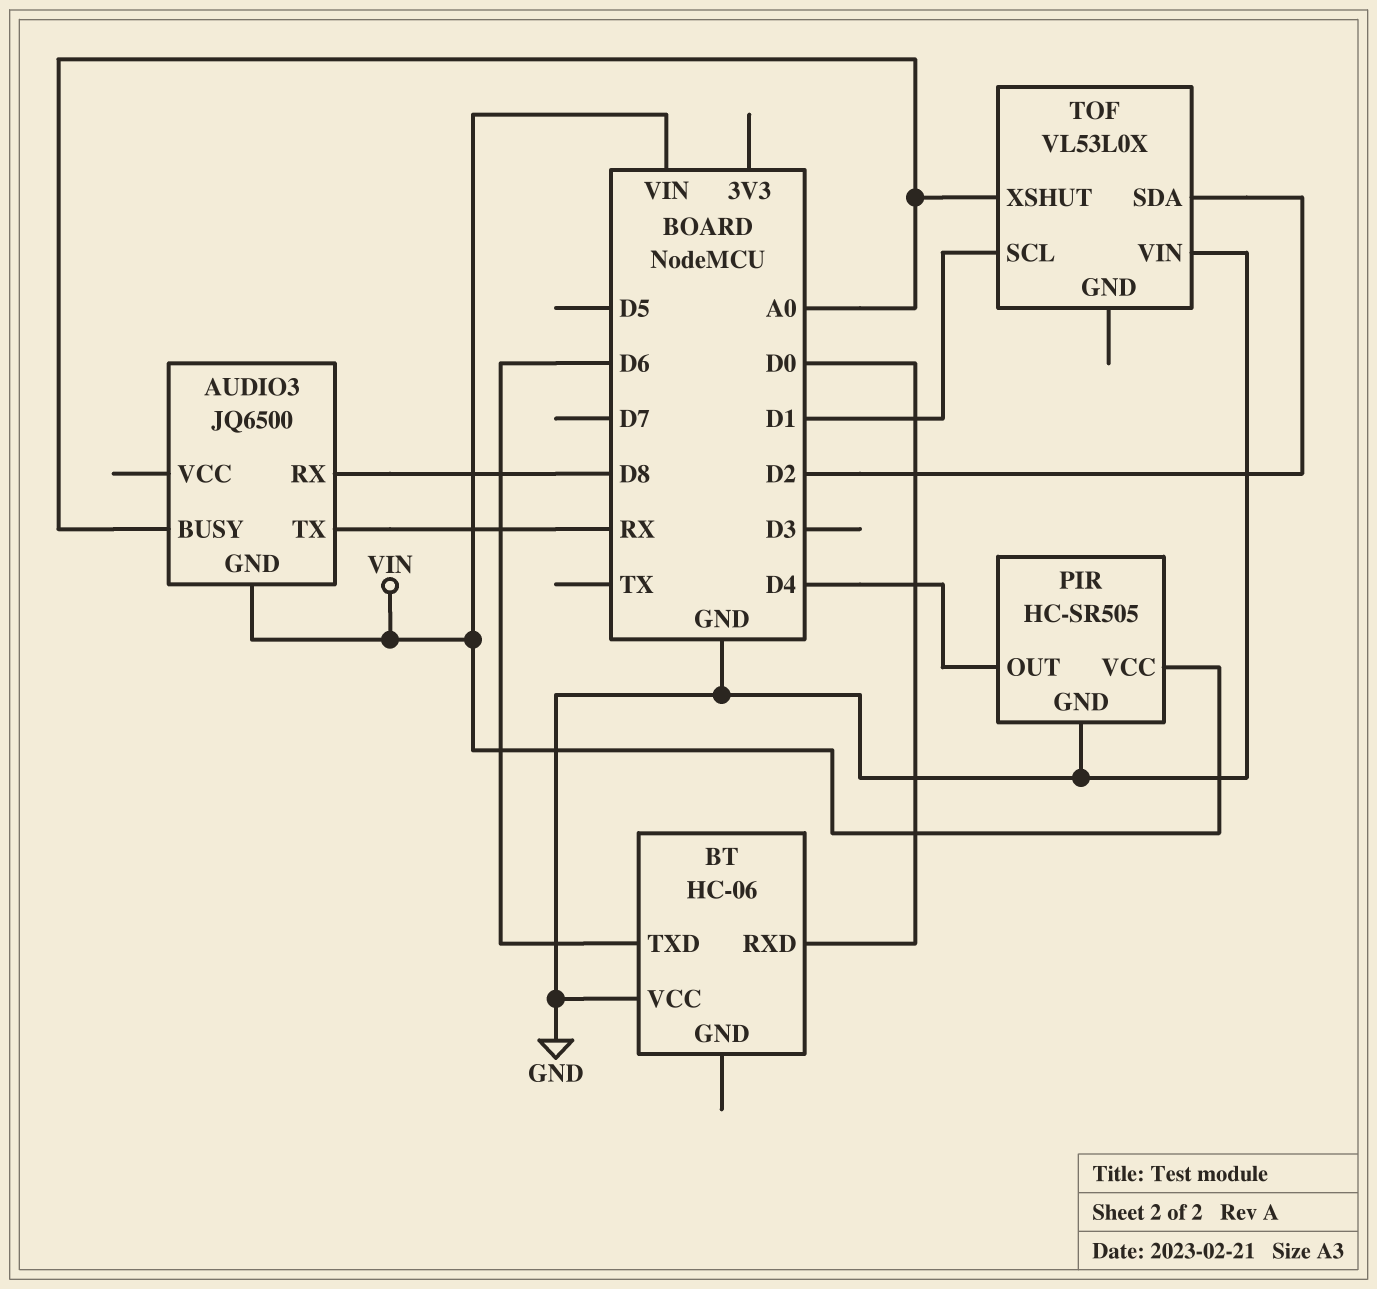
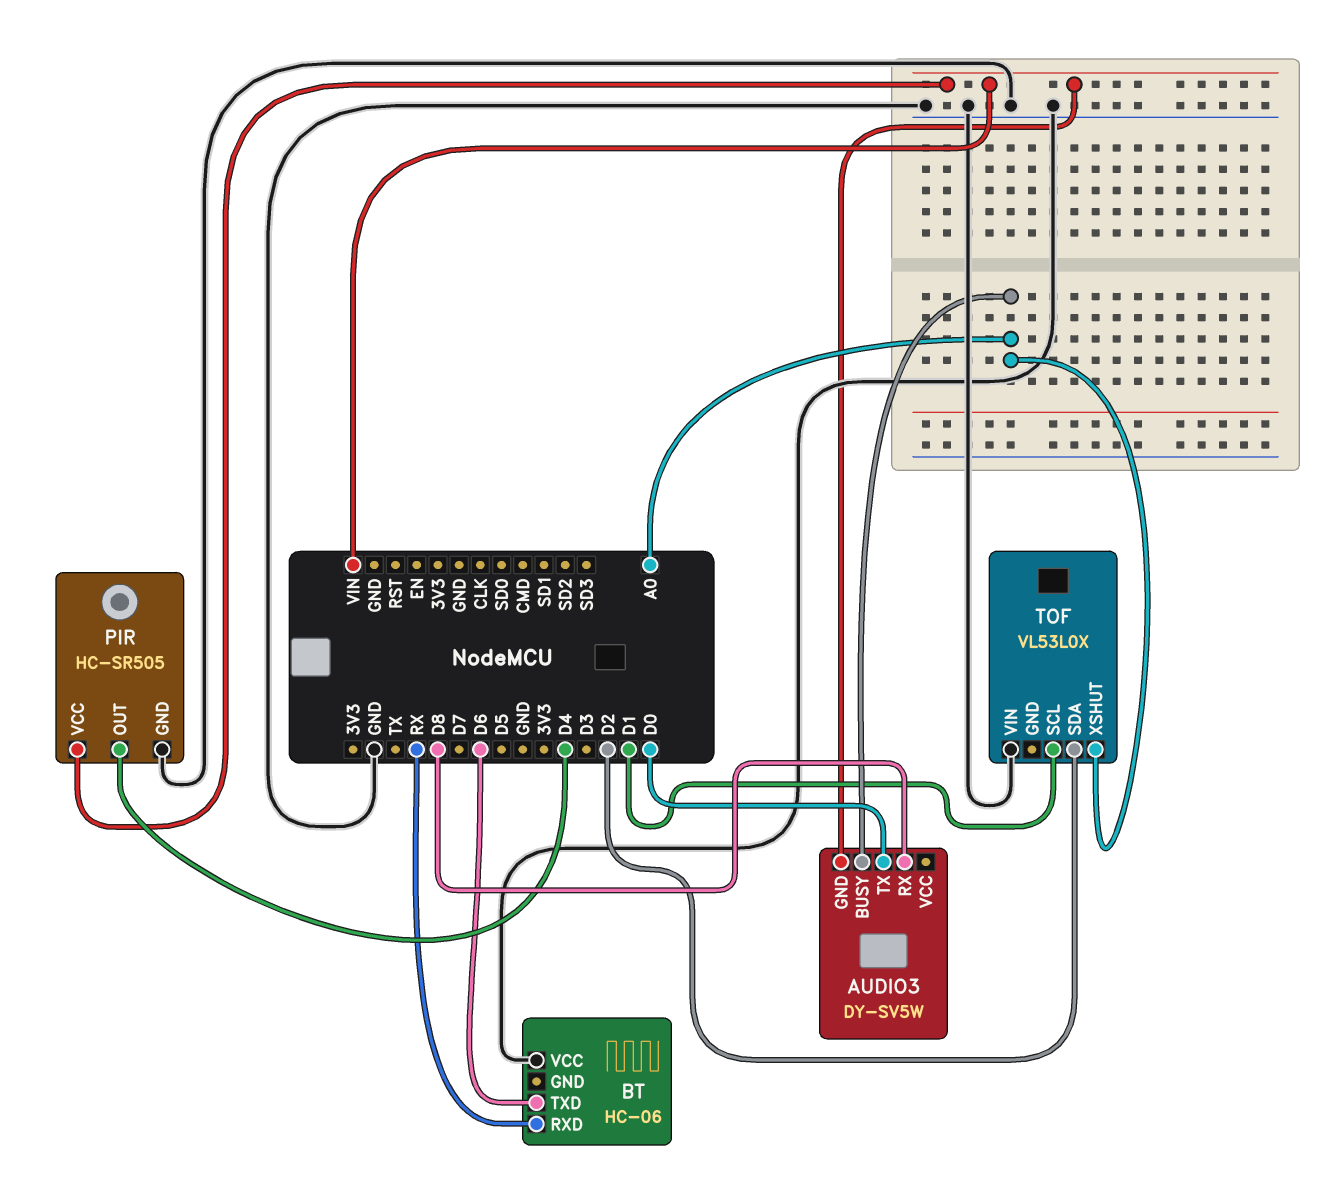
AUDIO3: JQ6500 -> DY-SV5W
AUDIO3 pin TX: RX -> D0
BT pin RXD: D0 -> RX

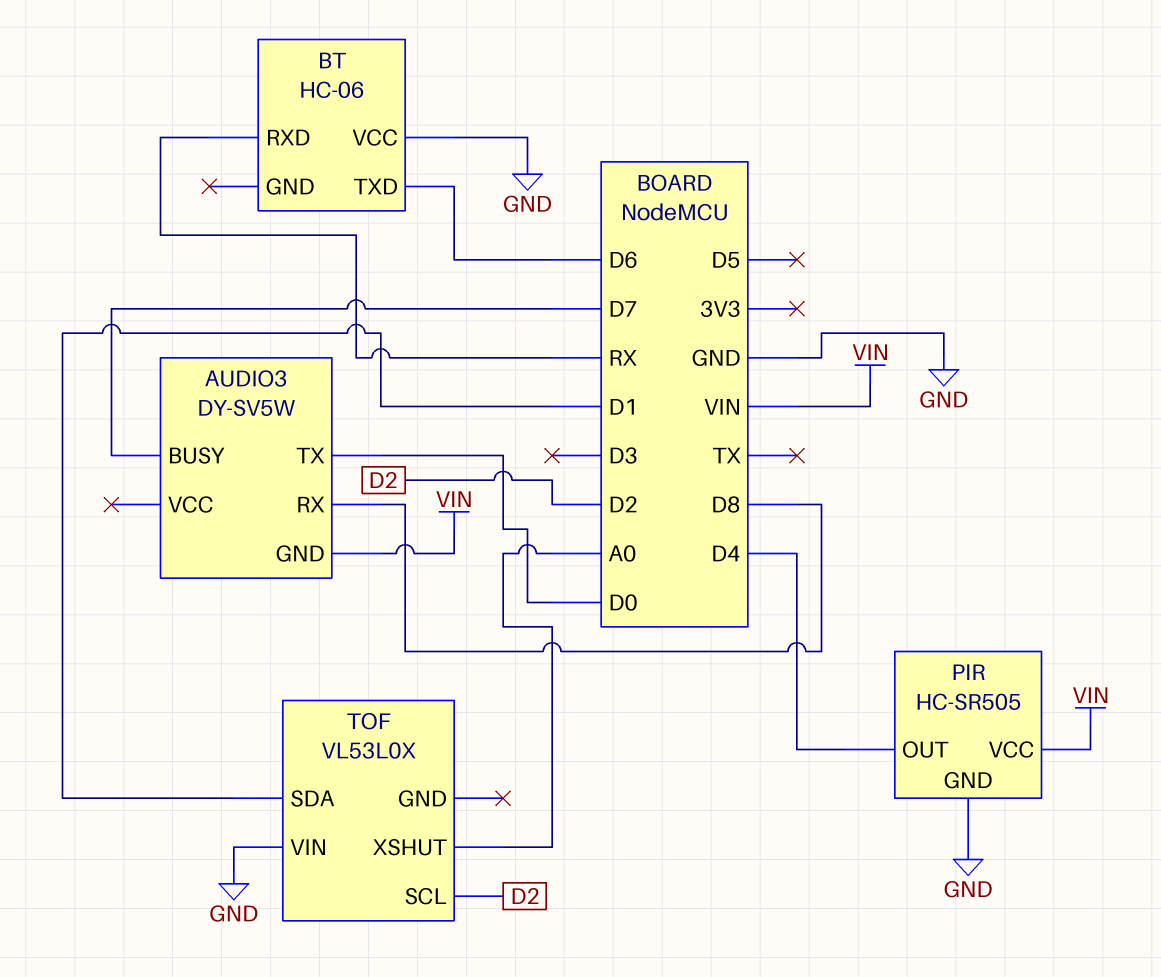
AUDIO3 pin BUSY: A0 -> D7
TOF pin SCL: D1 -> D2
TOF pin SDA: D2 -> D1

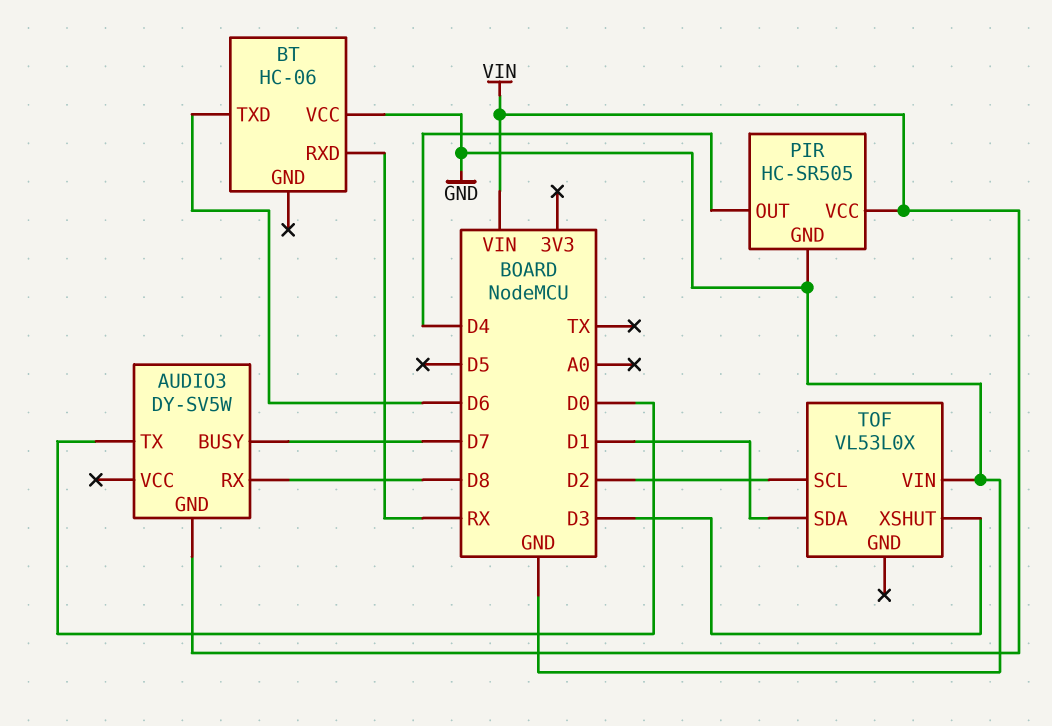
TOF pin XSHUT: A0 -> D3

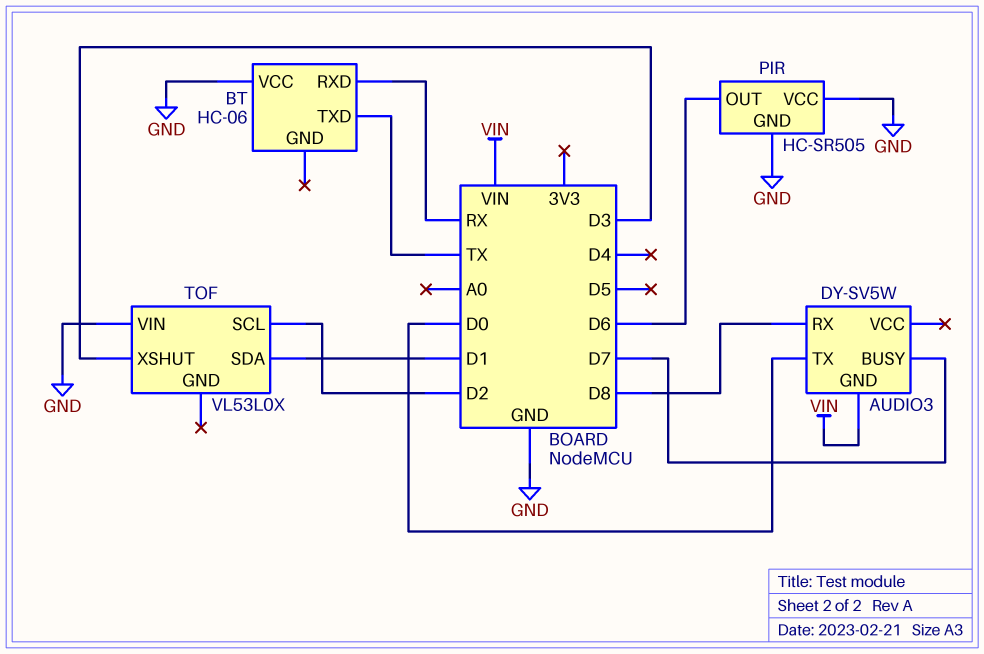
BT pin TXD: D6 -> TX
PIR pin OUT: D4 -> D6
PIR pin VCC: VIN -> GND

